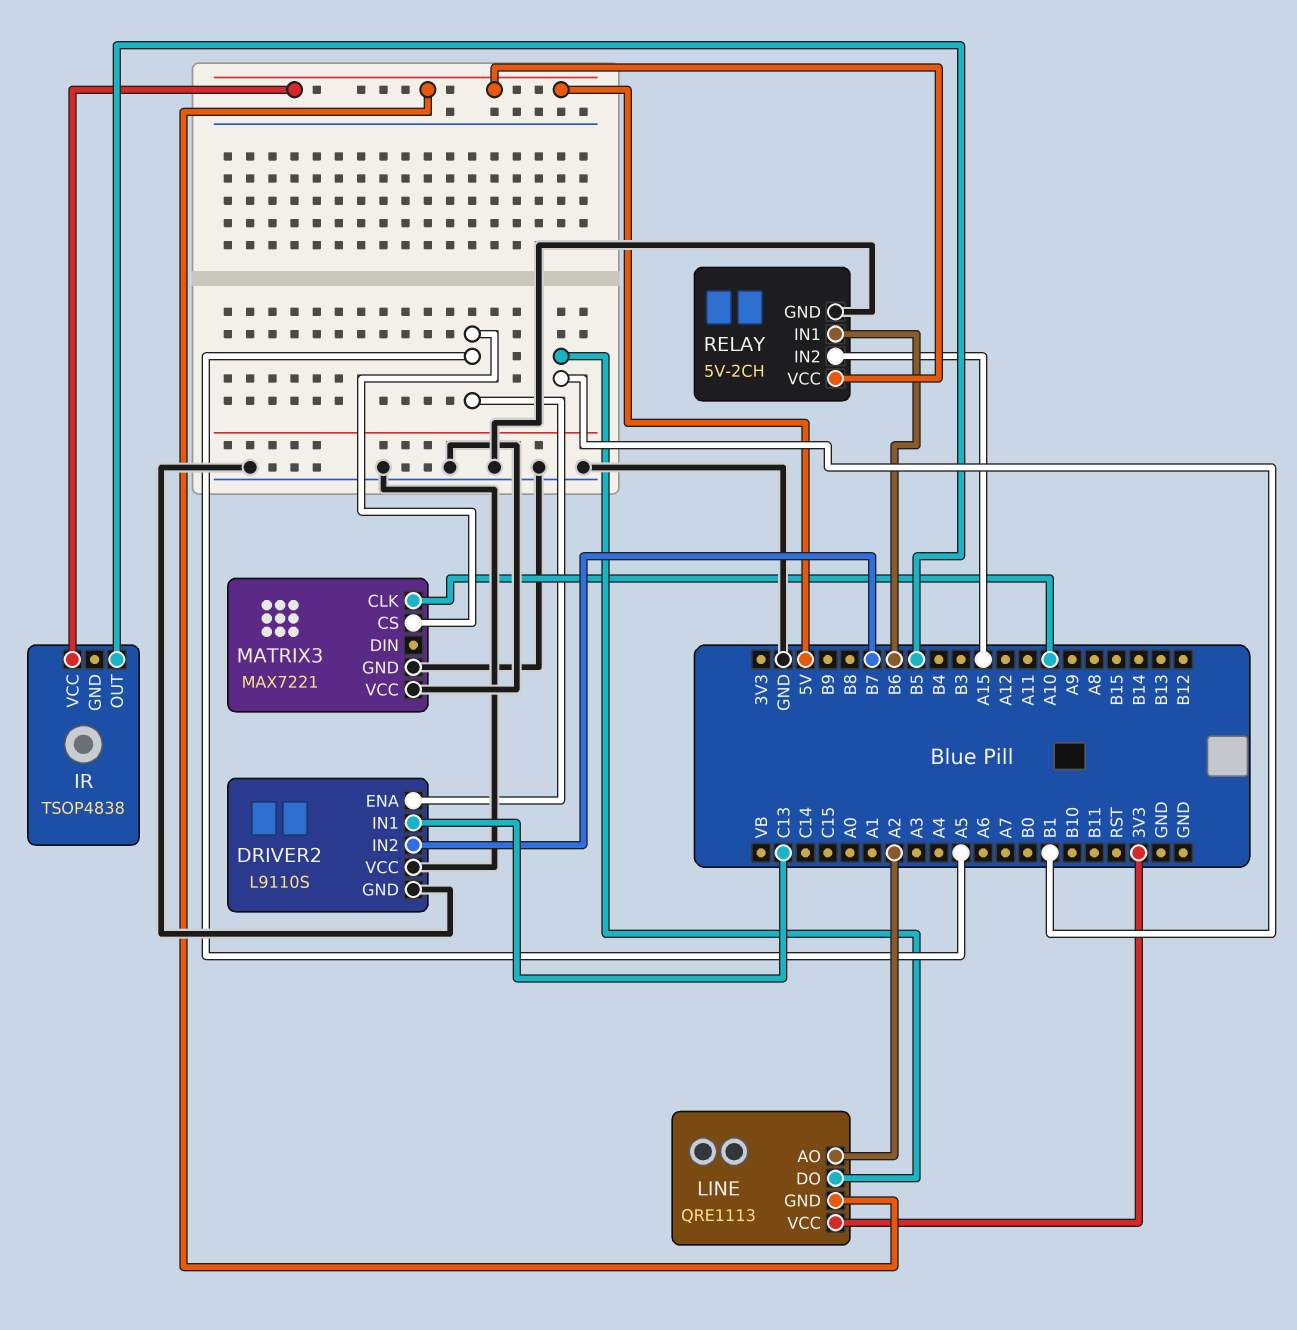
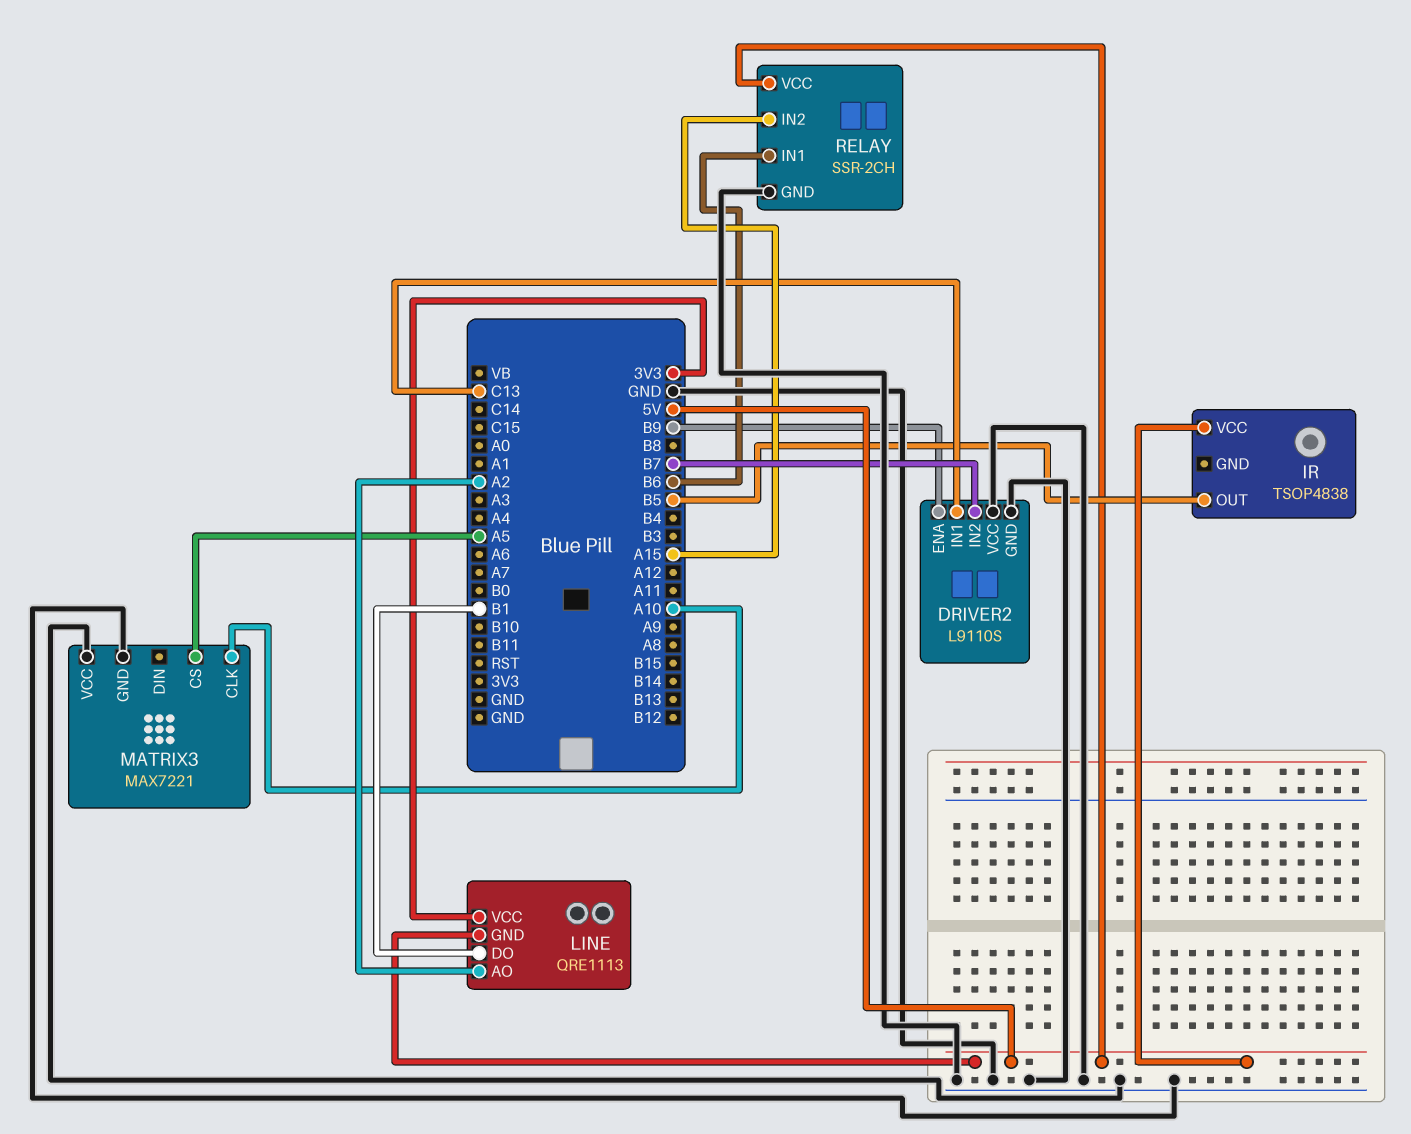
DRIVER2 pin ENA: A5 -> B9
RELAY: 5V-2CH -> SSR-2CH

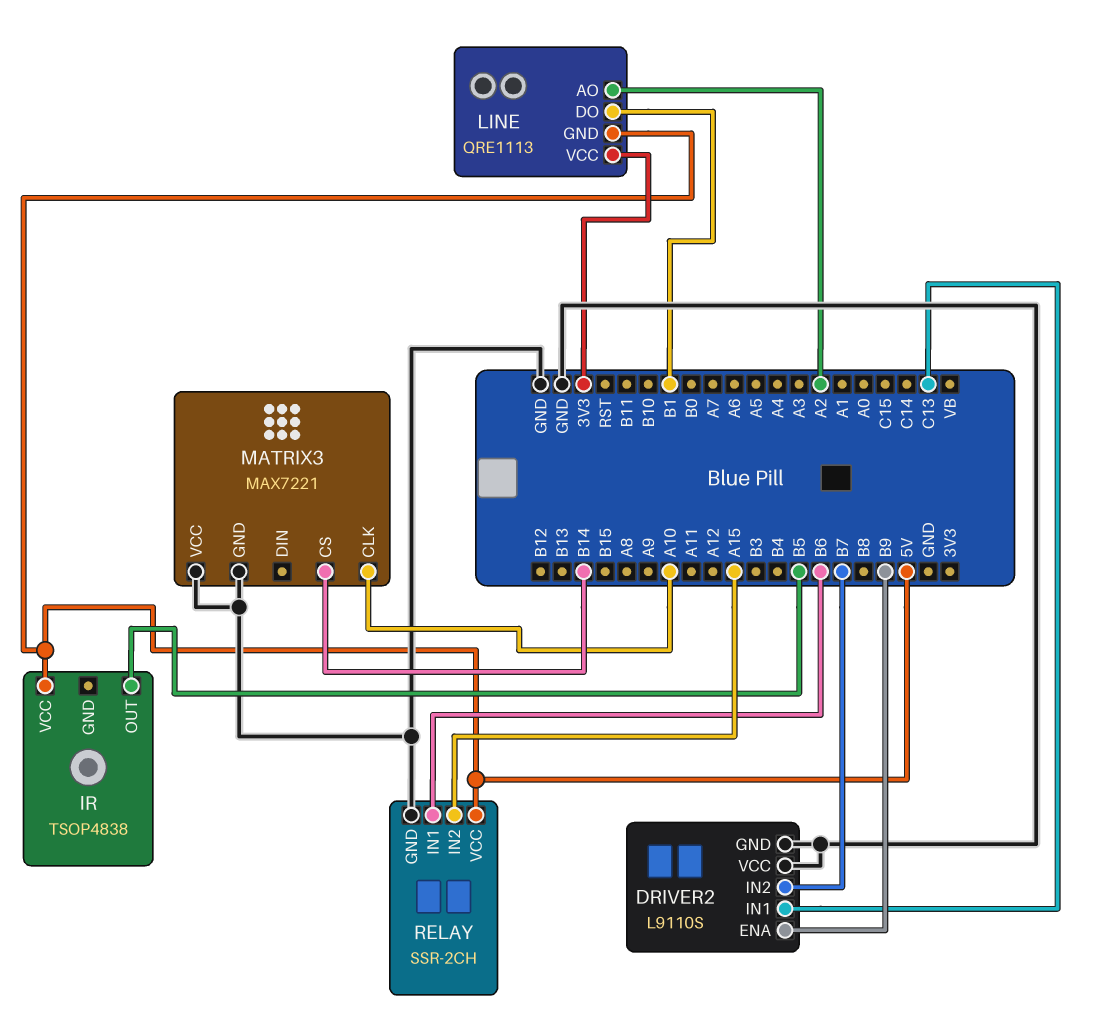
MATRIX3 pin CS: A5 -> B14

